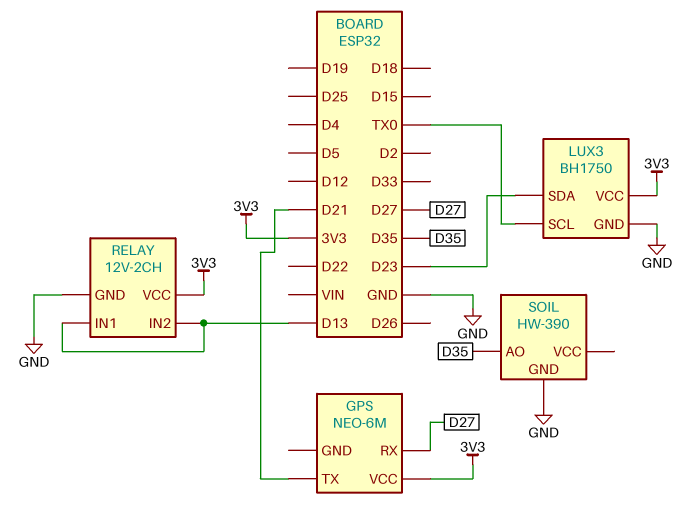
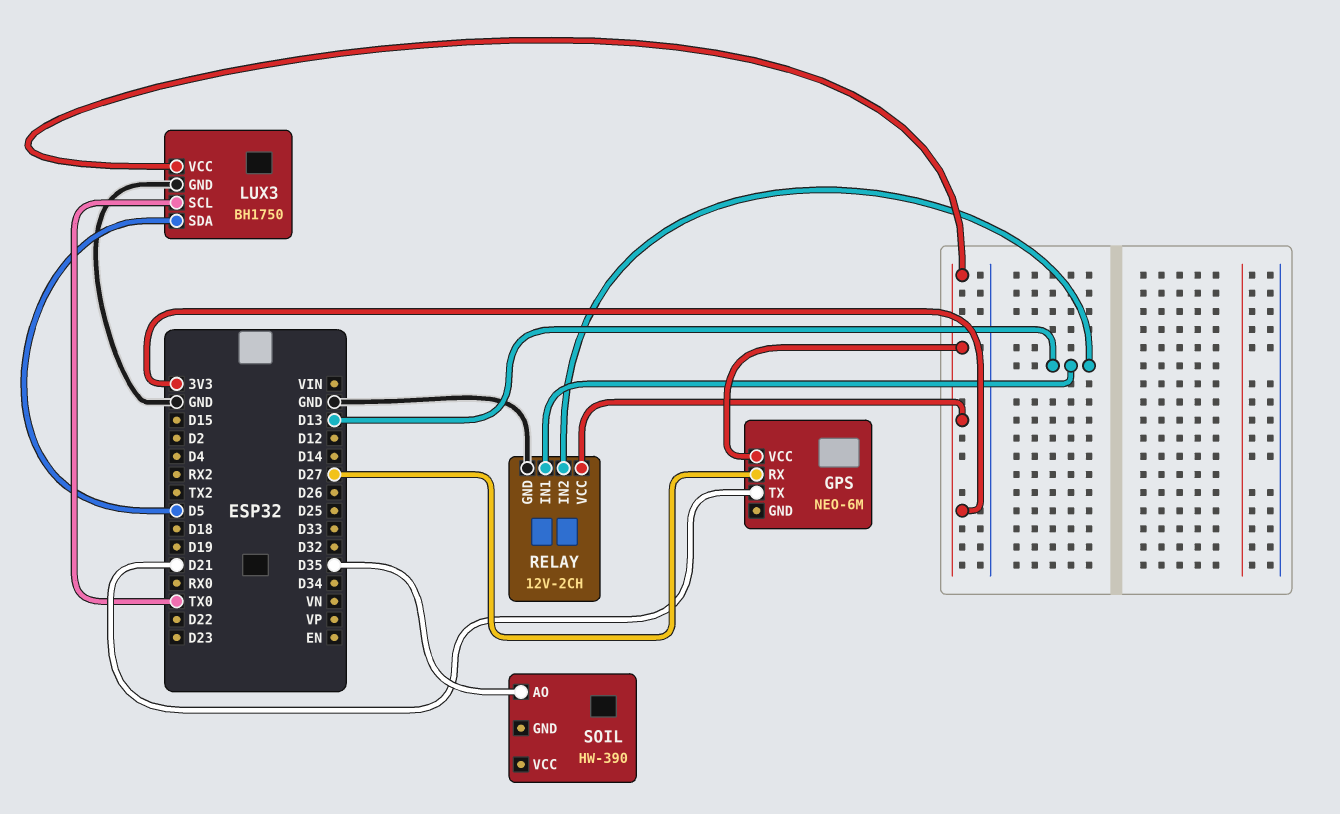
LUX3 pin SDA: D23 -> D5
SOIL pin GND: GND -> none

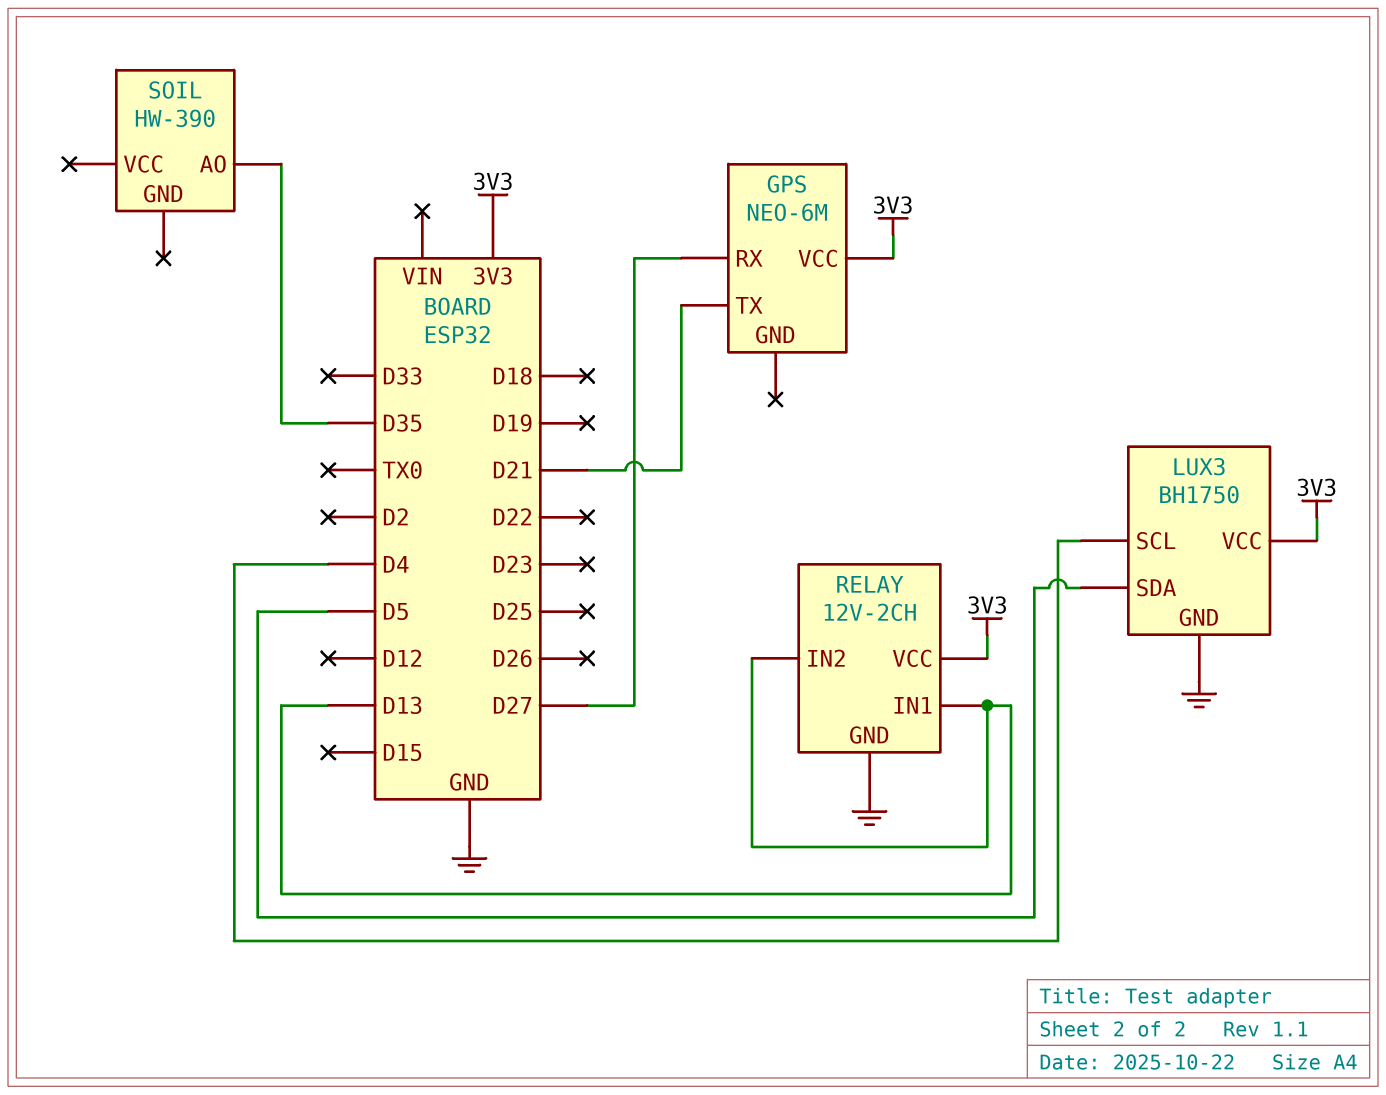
LUX3 pin SCL: TX0 -> D4

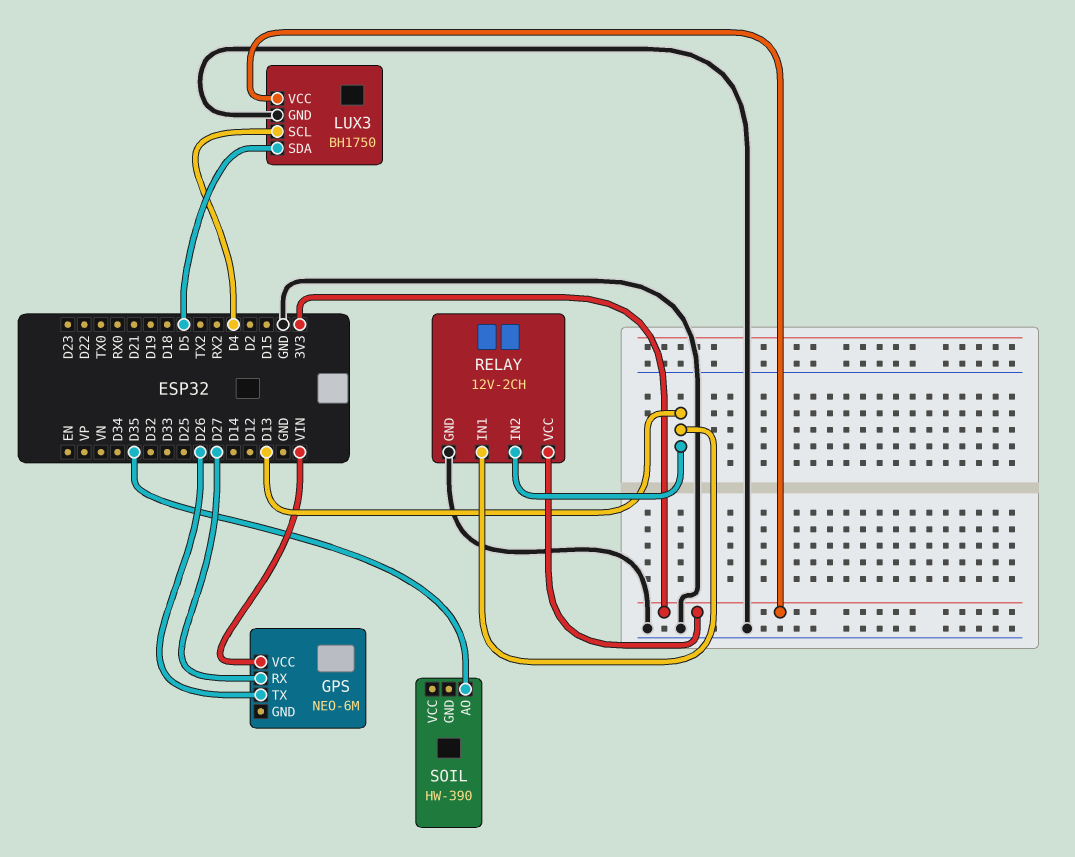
GPS pin TX: D21 -> D26
GPS pin VCC: 3V3 -> VIN

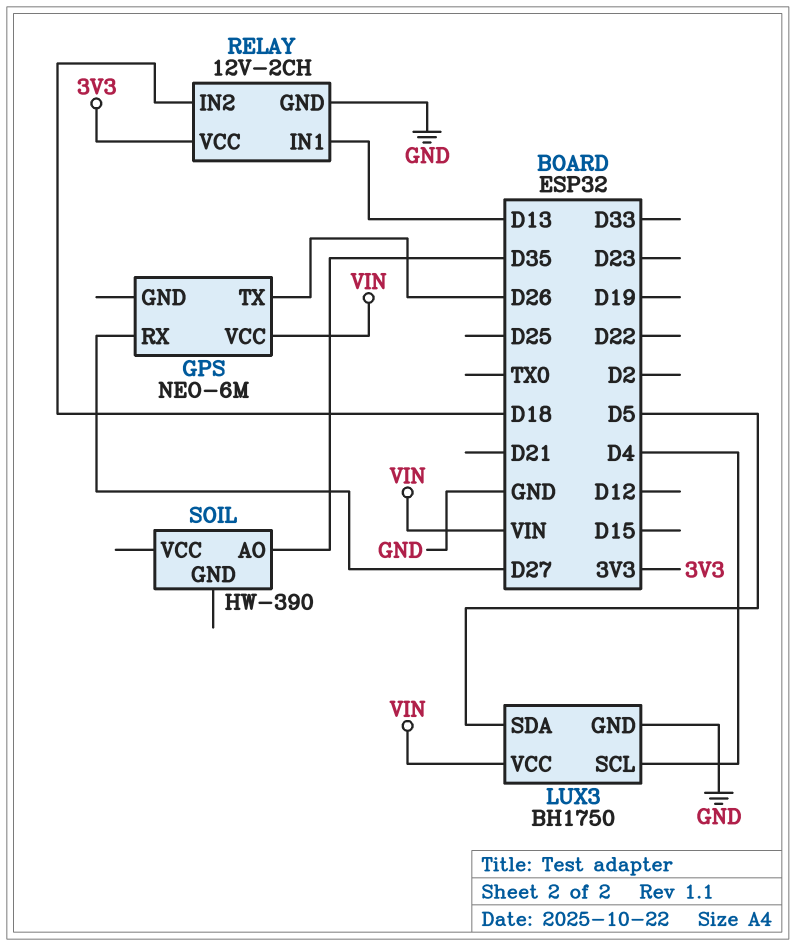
LUX3 pin VCC: 3V3 -> VIN
RELAY pin IN2: D13 -> D18

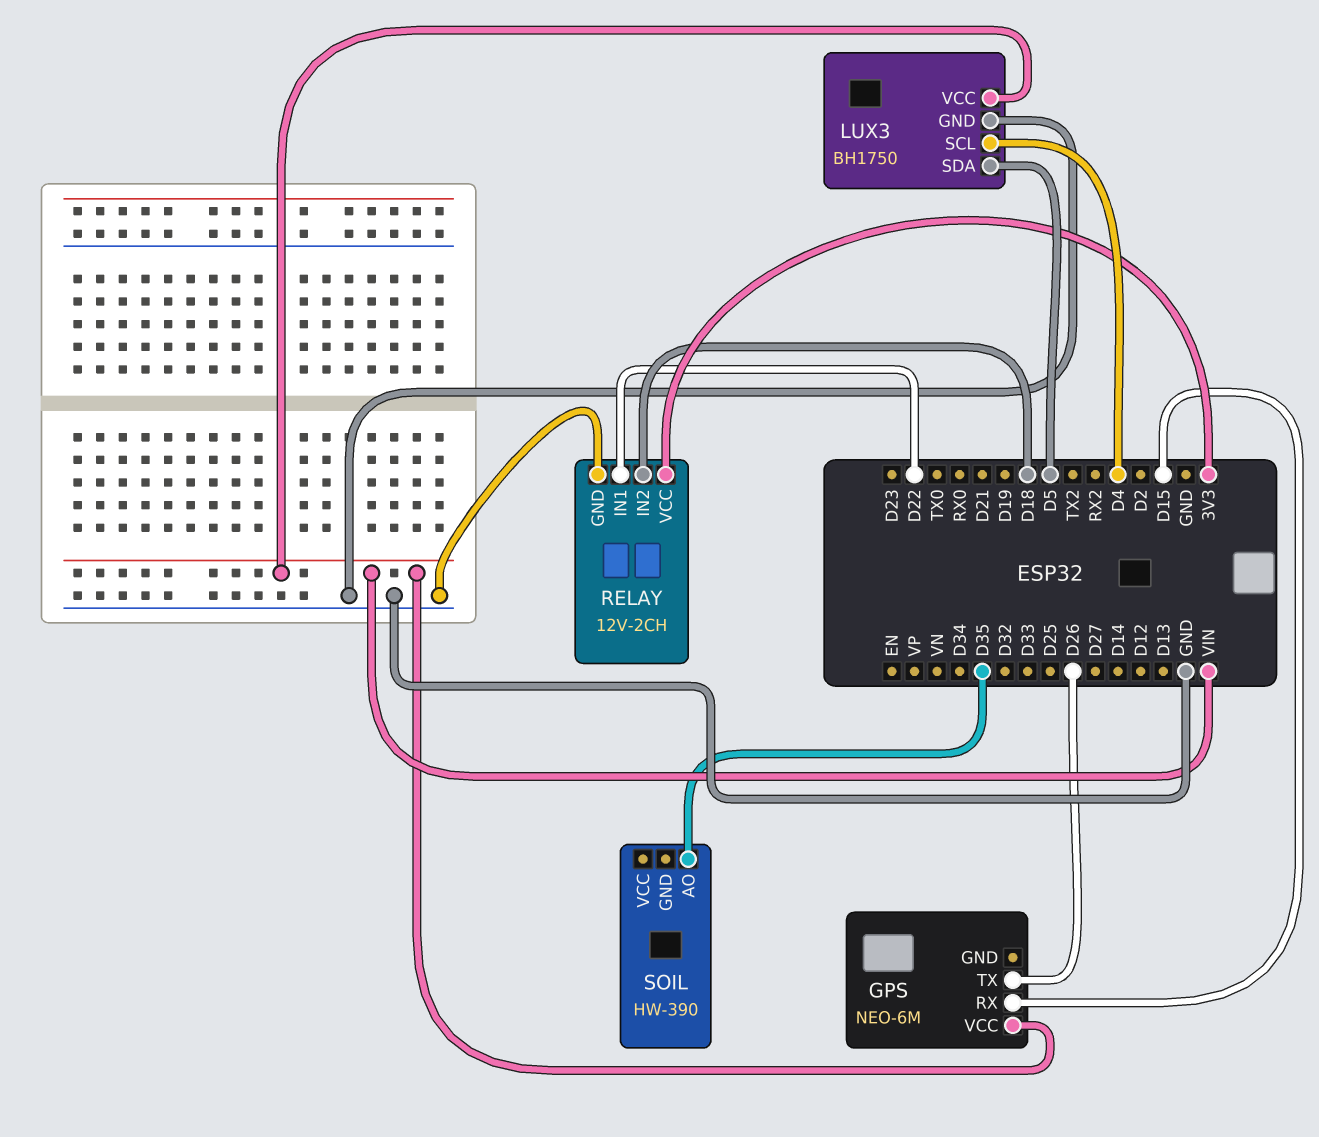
GPS pin RX: D27 -> D15
RELAY pin IN1: D13 -> D22

